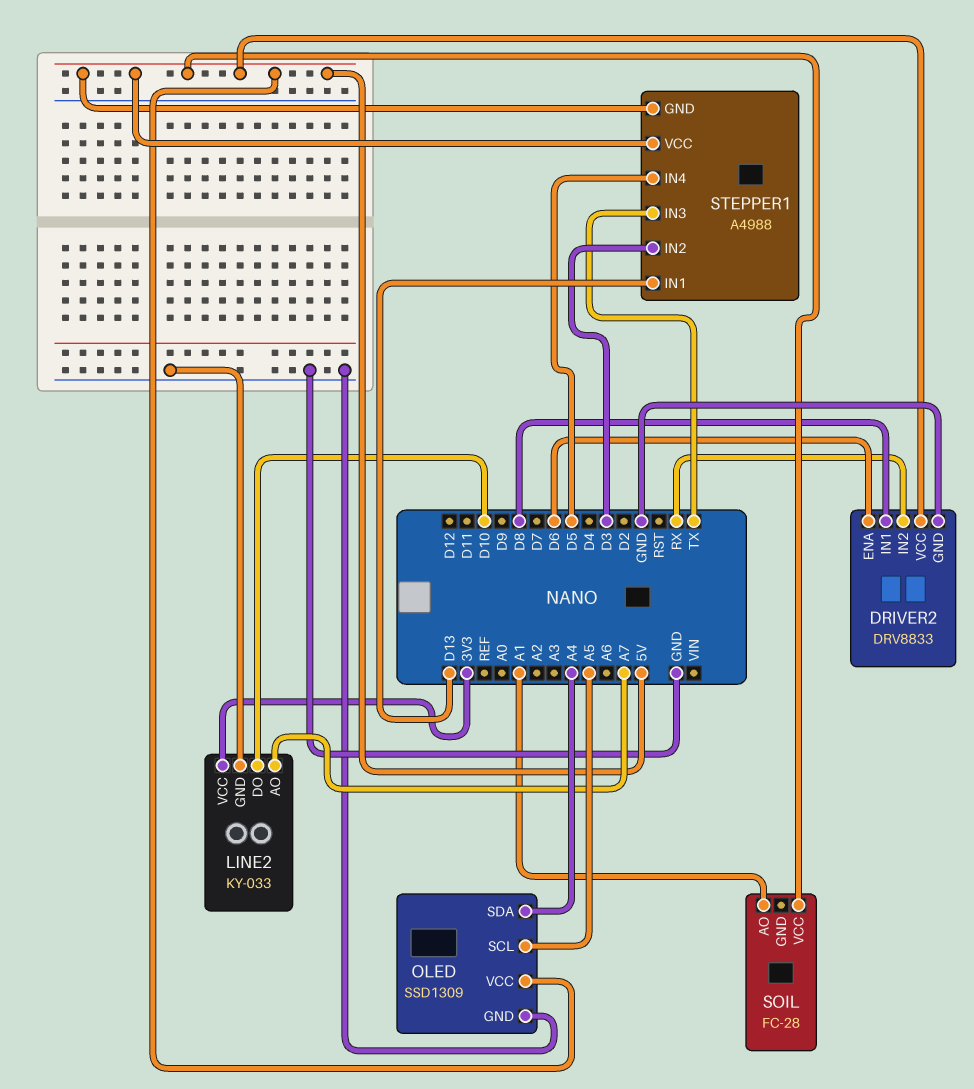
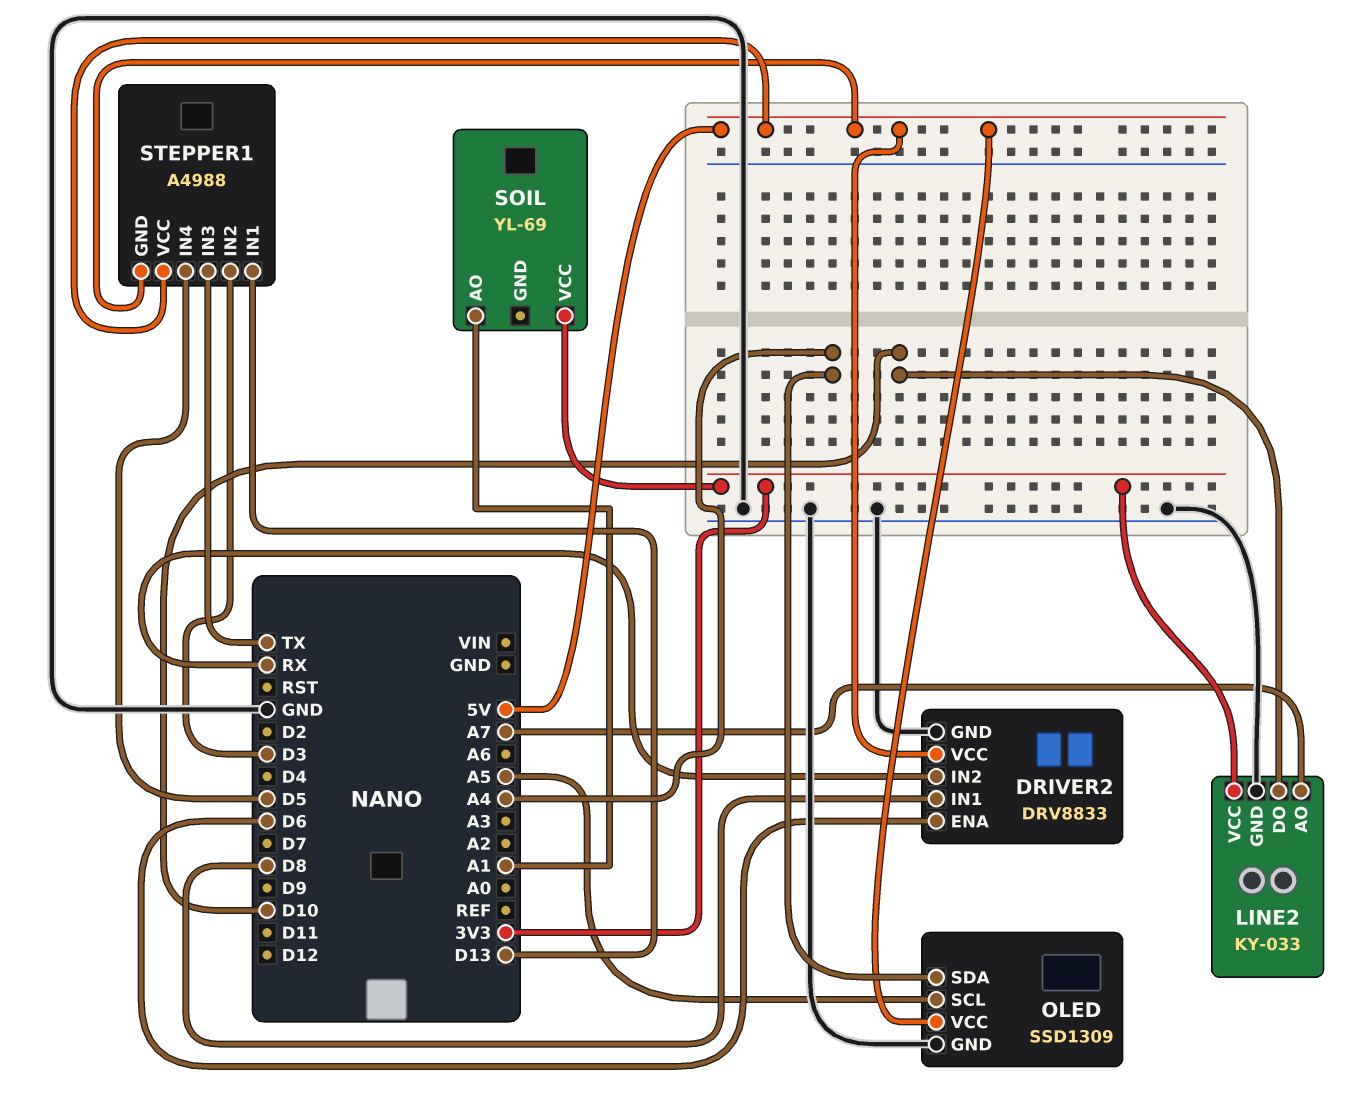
SOIL: FC-28 -> YL-69
SOIL pin VCC: 5V -> 3V3

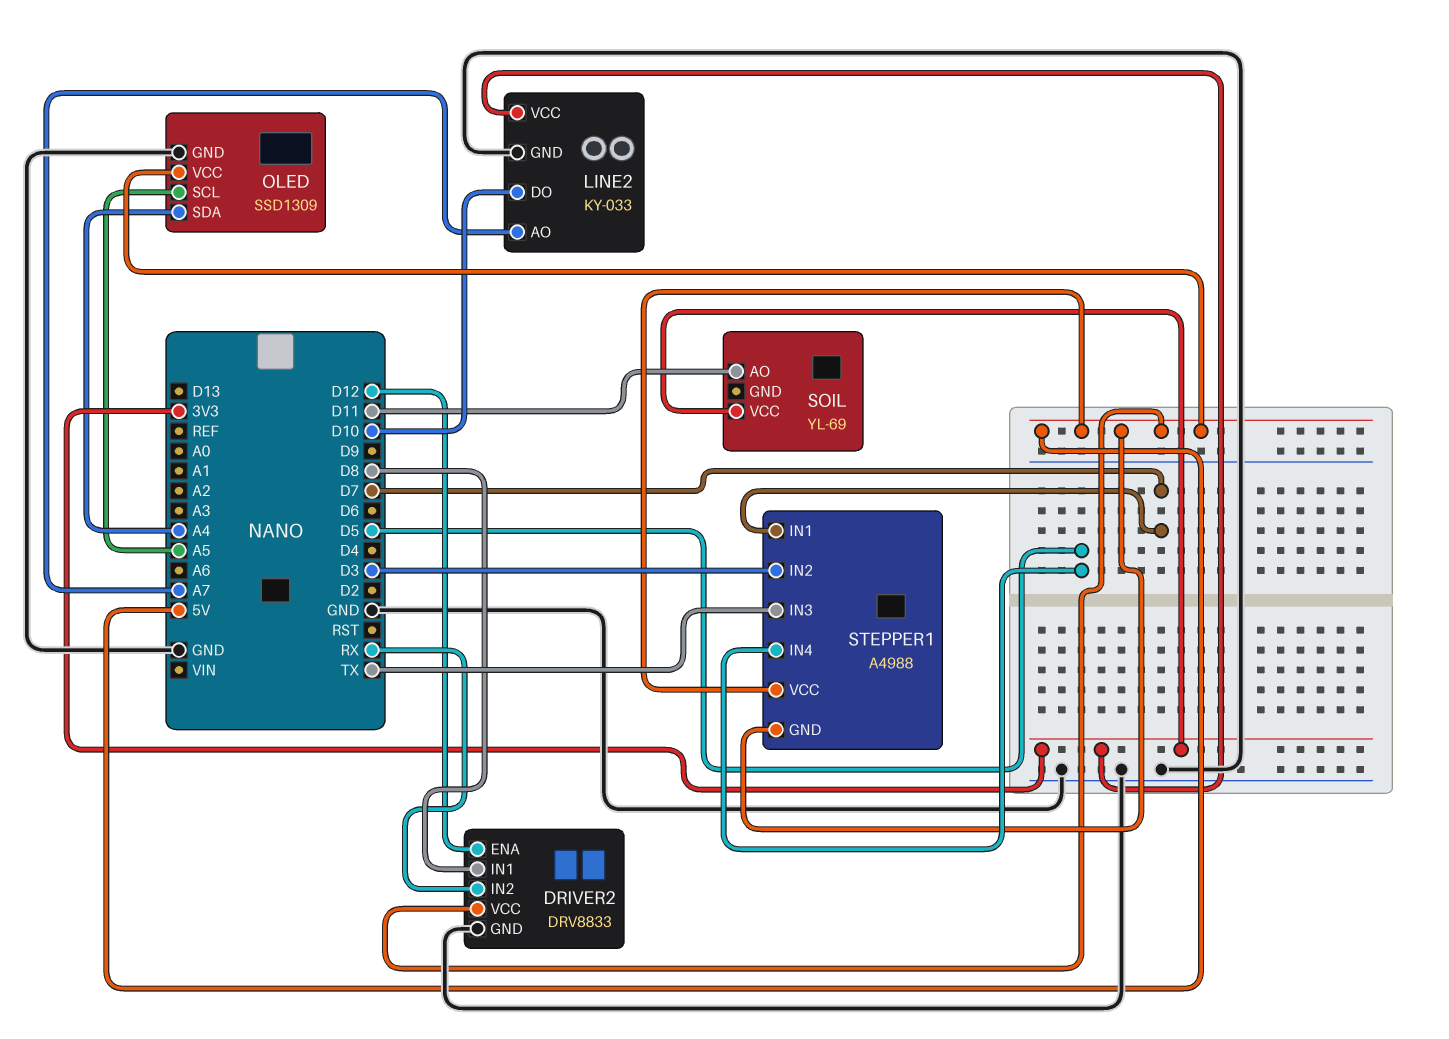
DRIVER2 pin ENA: D6 -> D12
SOIL pin AO: A1 -> D11
STEPPER1 pin IN1: D13 -> D7

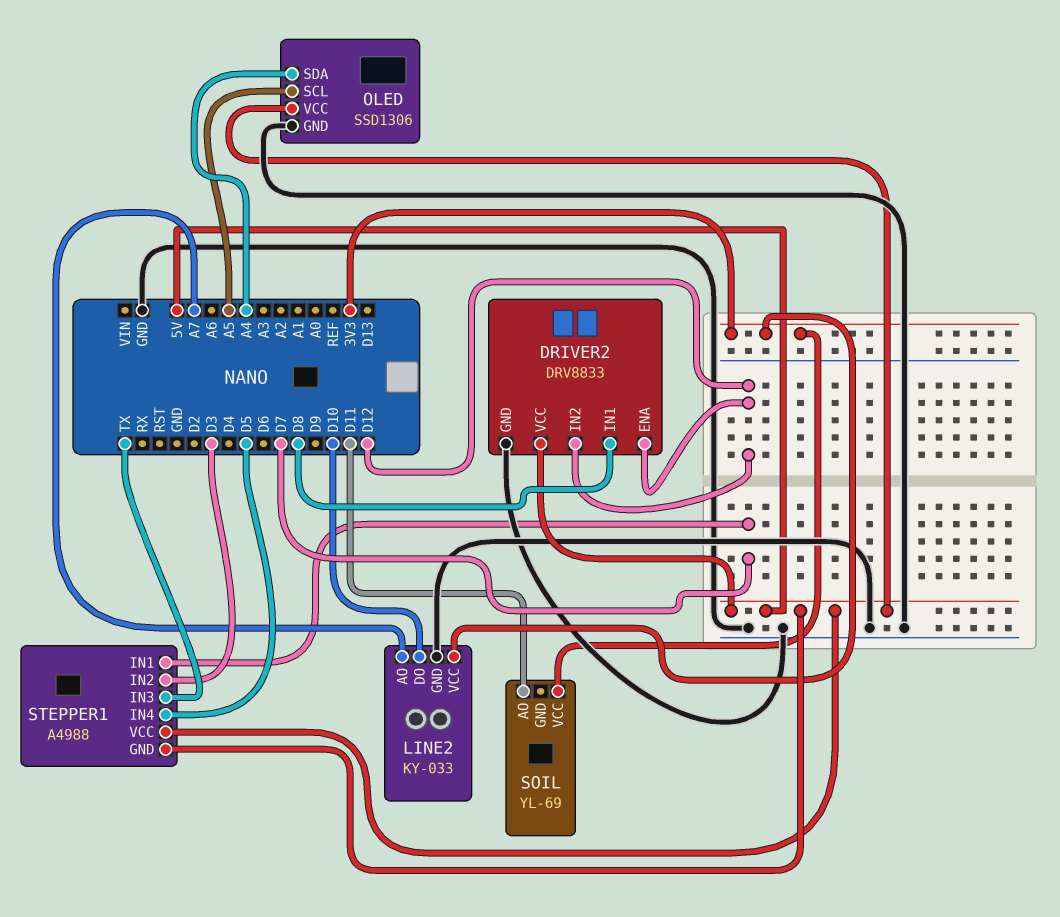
DRIVER2 pin IN2: RX -> D12
OLED: SSD1309 -> SSD1306

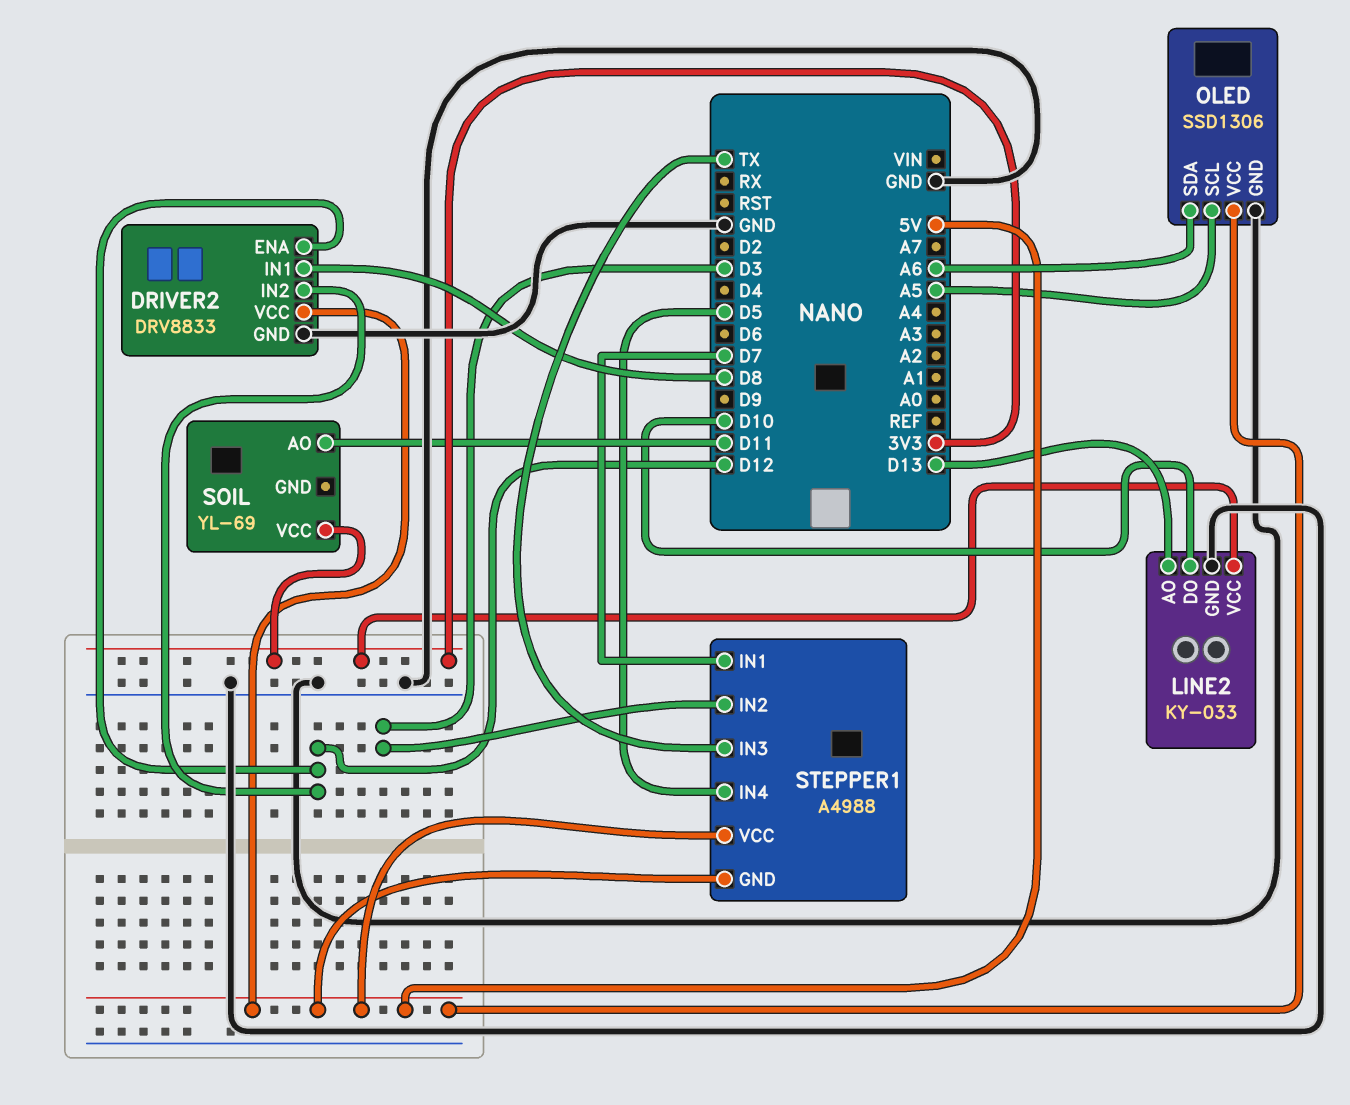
LINE2 pin AO: A7 -> D13
OLED pin SDA: A4 -> A6

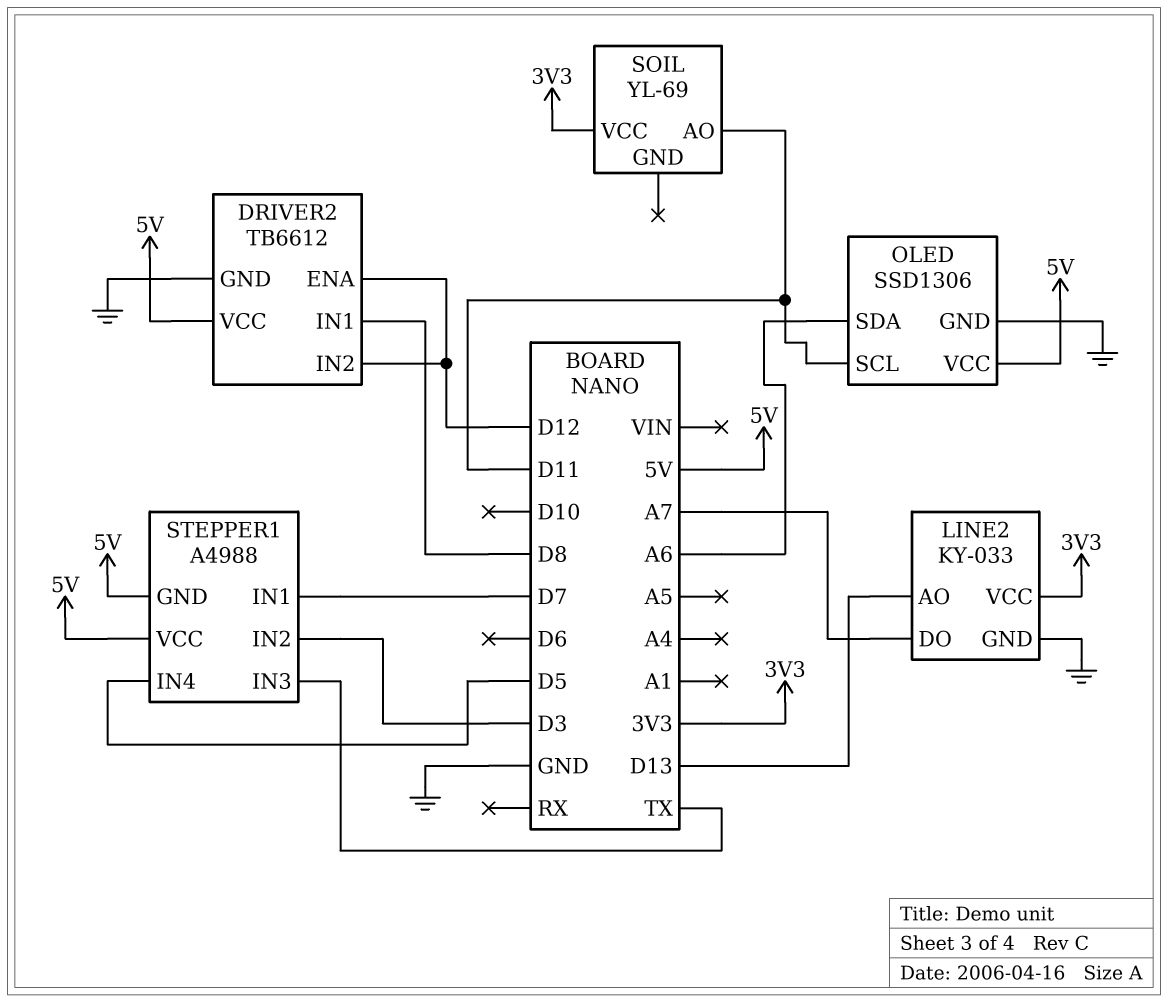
DRIVER2: DRV8833 -> TB6612
LINE2 pin DO: D10 -> A7
OLED pin SCL: A5 -> D11

